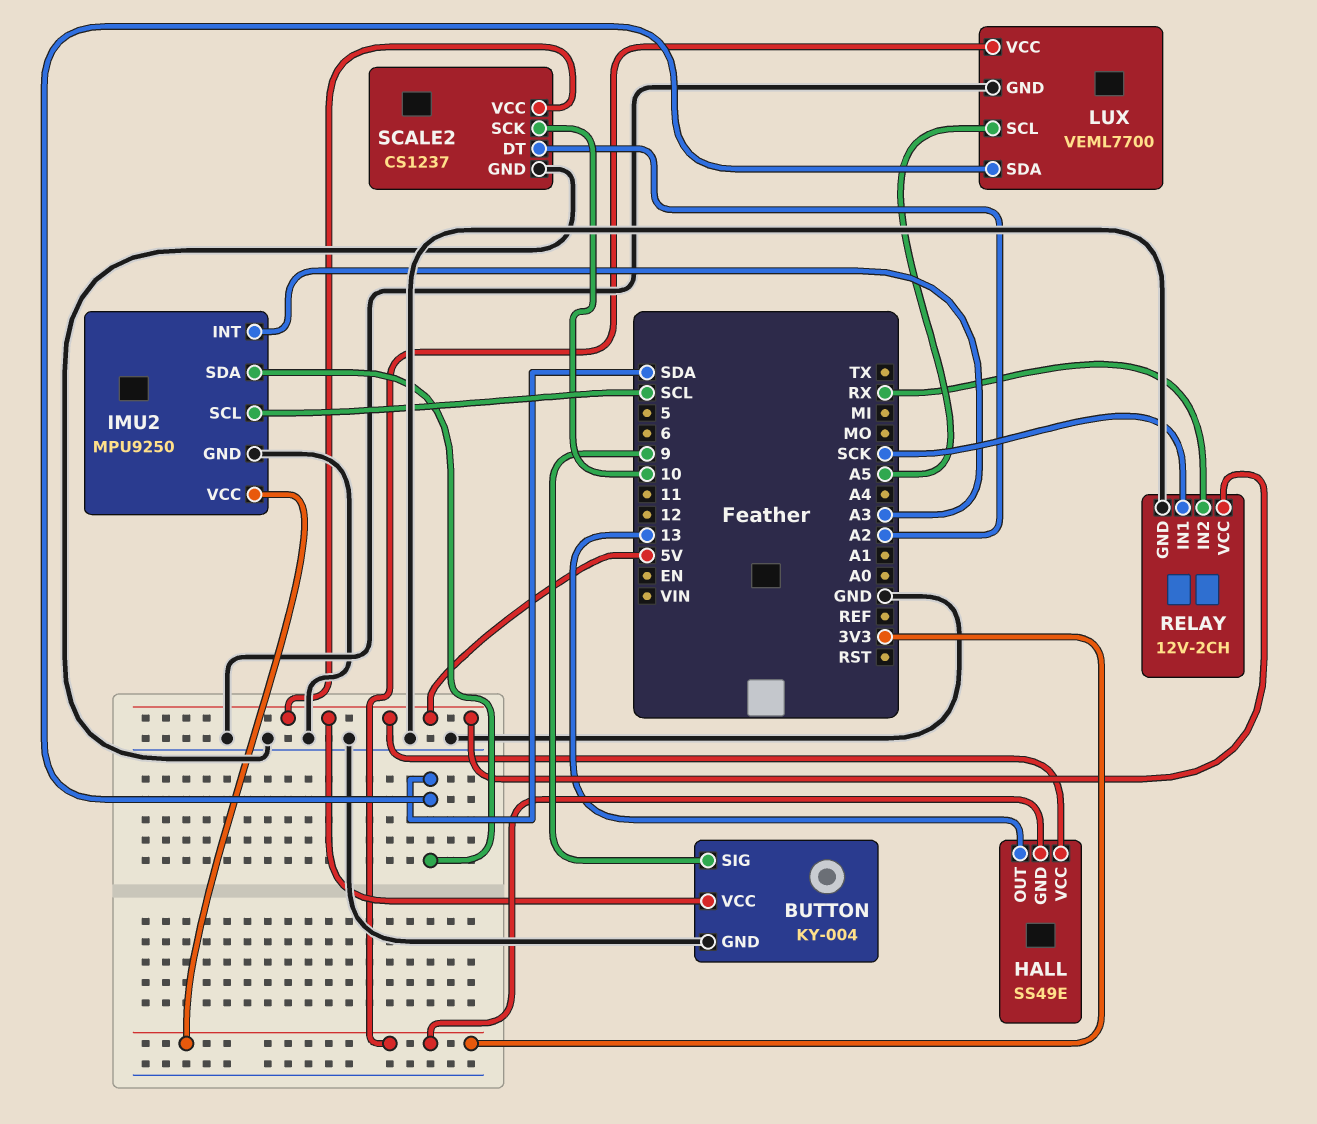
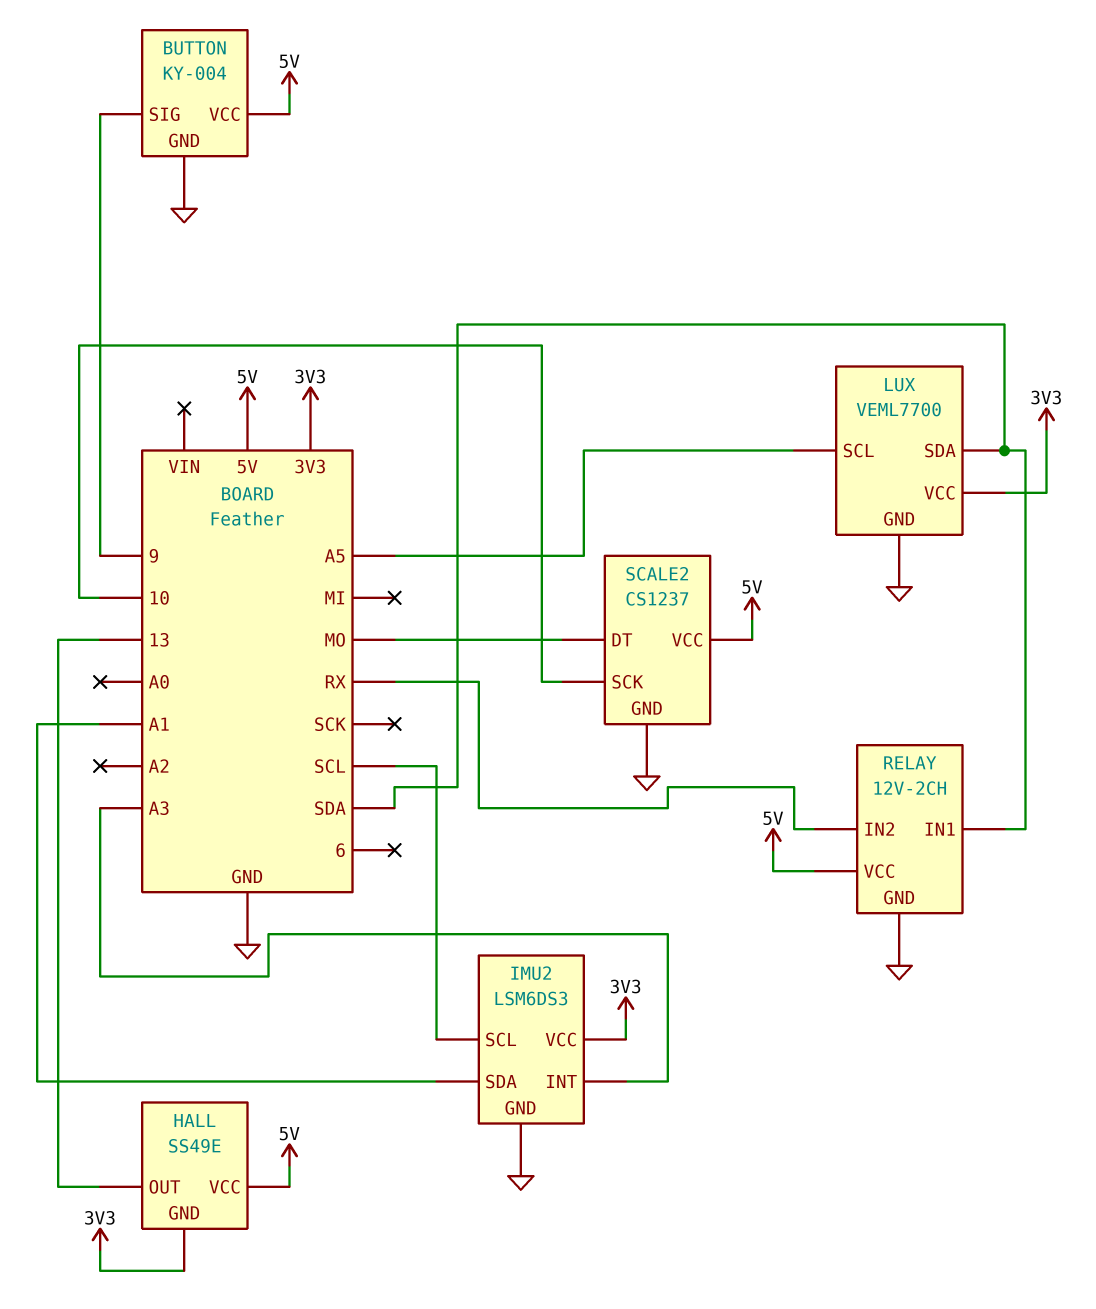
IMU2: MPU9250 -> LSM6DS3
IMU2 pin SDA: SDA -> A1
RELAY pin IN1: SCK -> SDA
SCALE2 pin DT: A2 -> MO

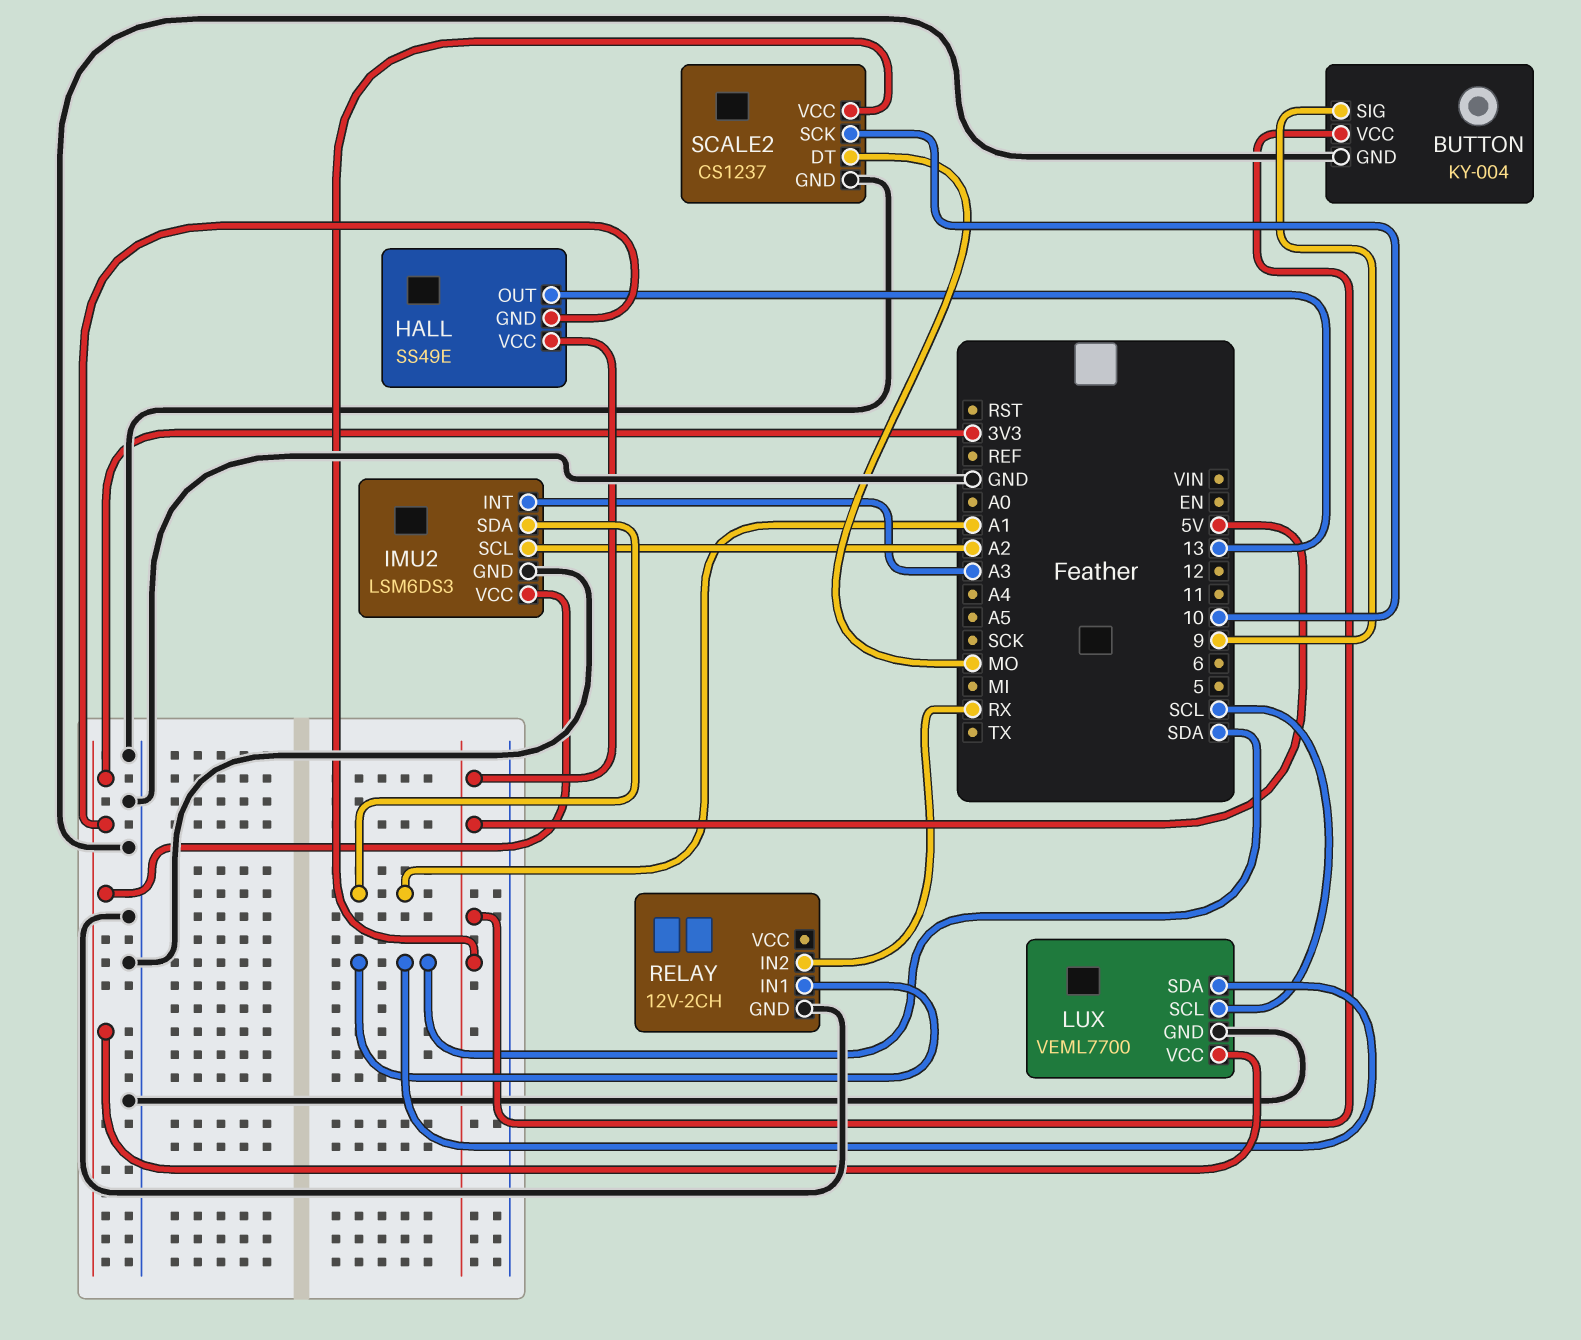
IMU2 pin SCL: SCL -> A2
LUX pin SCL: A5 -> SCL
RELAY pin VCC: 5V -> none

